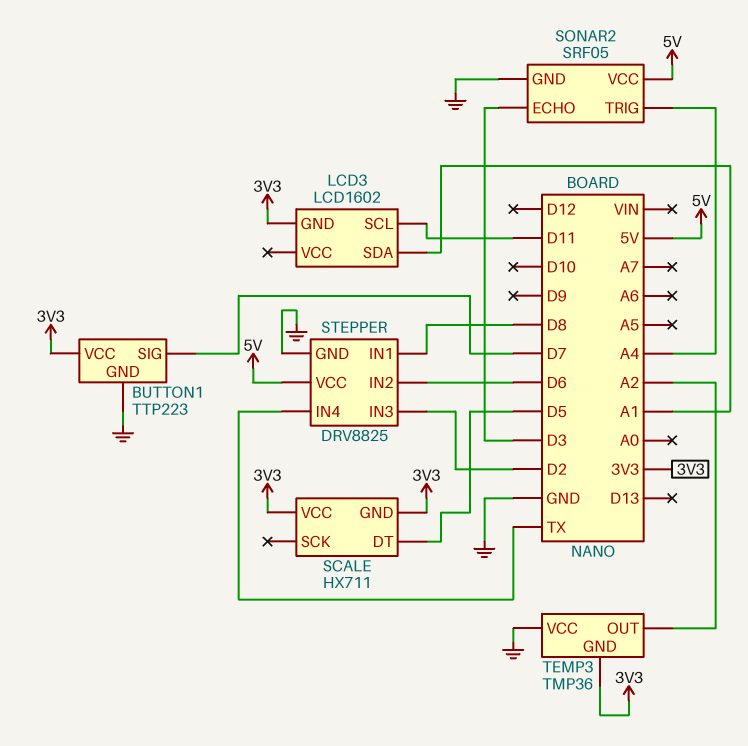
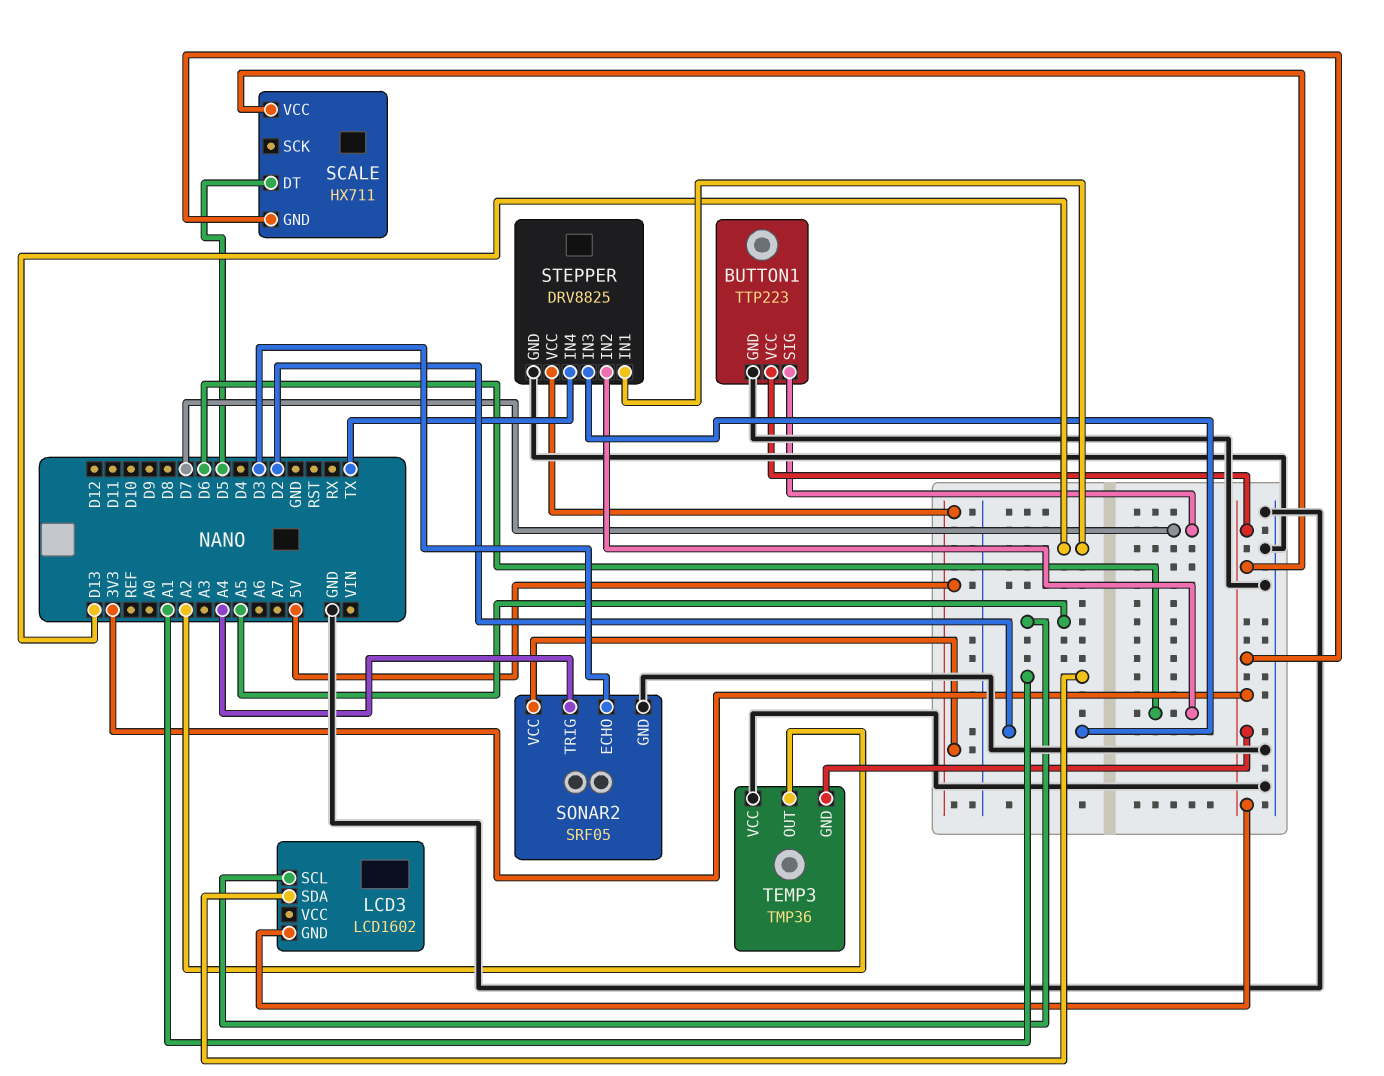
LCD3 pin SCL: D11 -> A5
STEPPER pin IN1: D8 -> D13

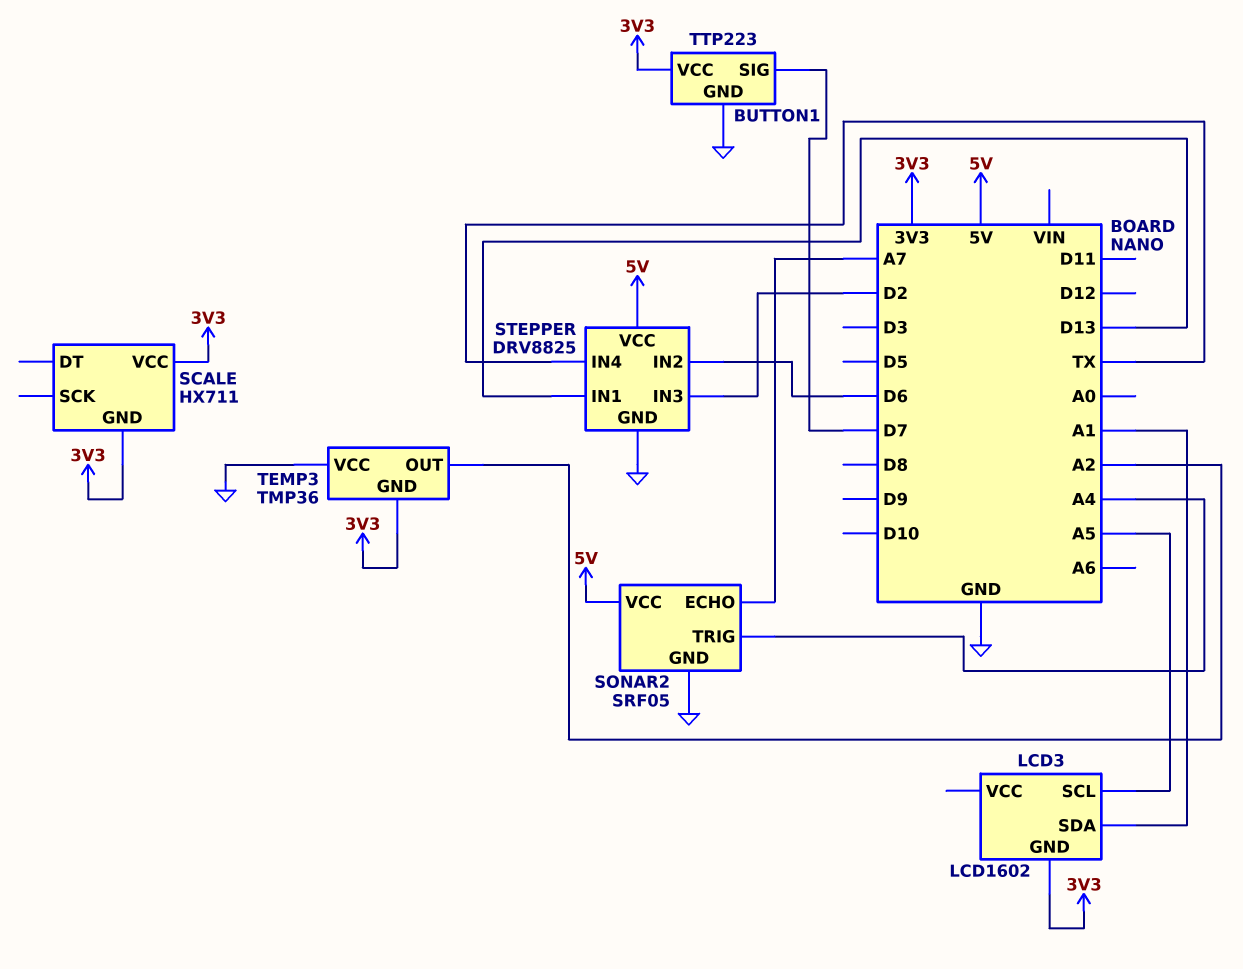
SCALE pin DT: D5 -> none
SONAR2 pin ECHO: D3 -> A7

